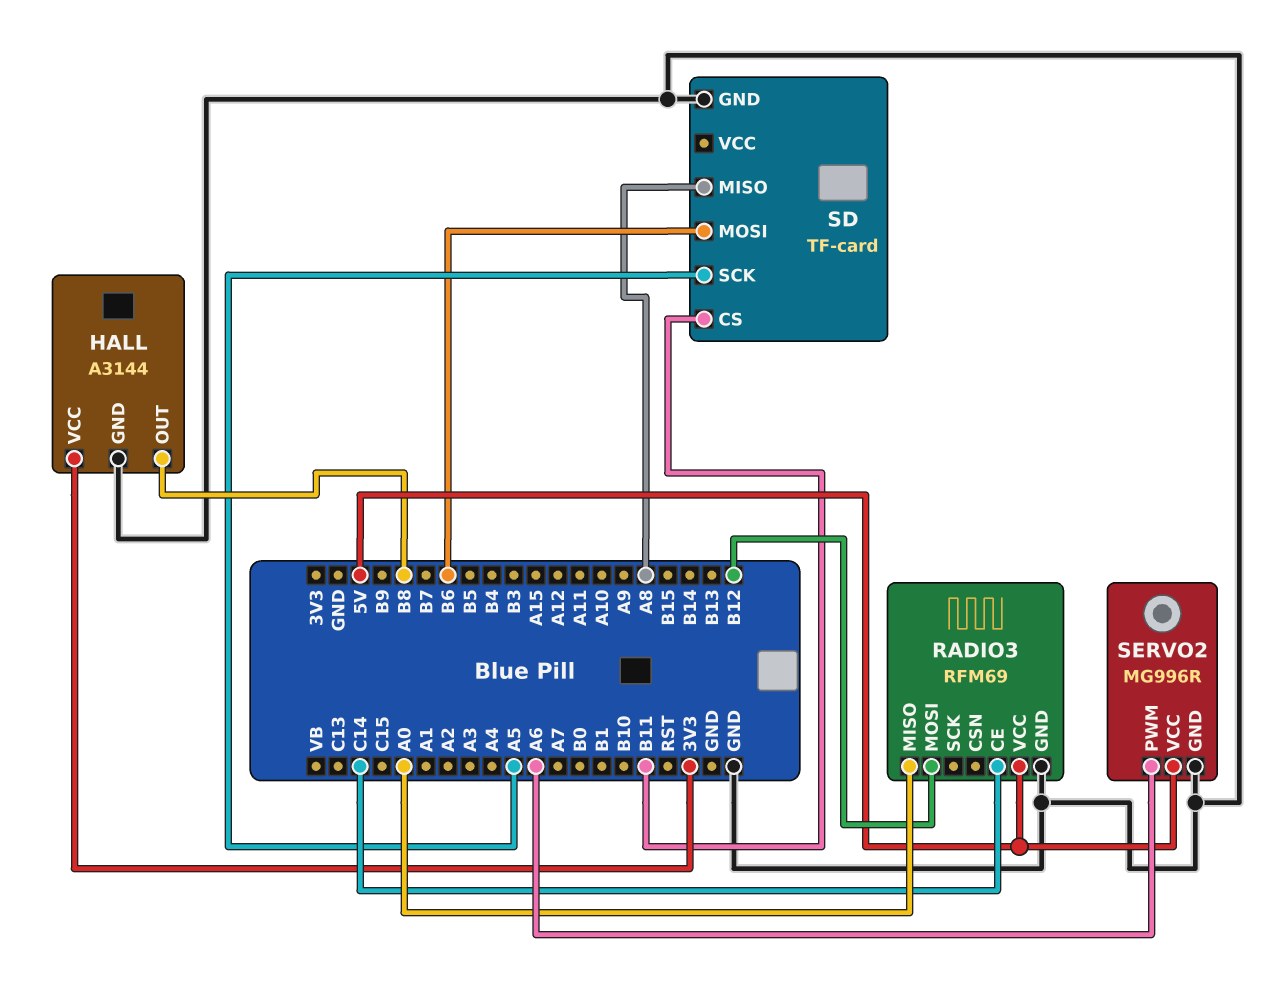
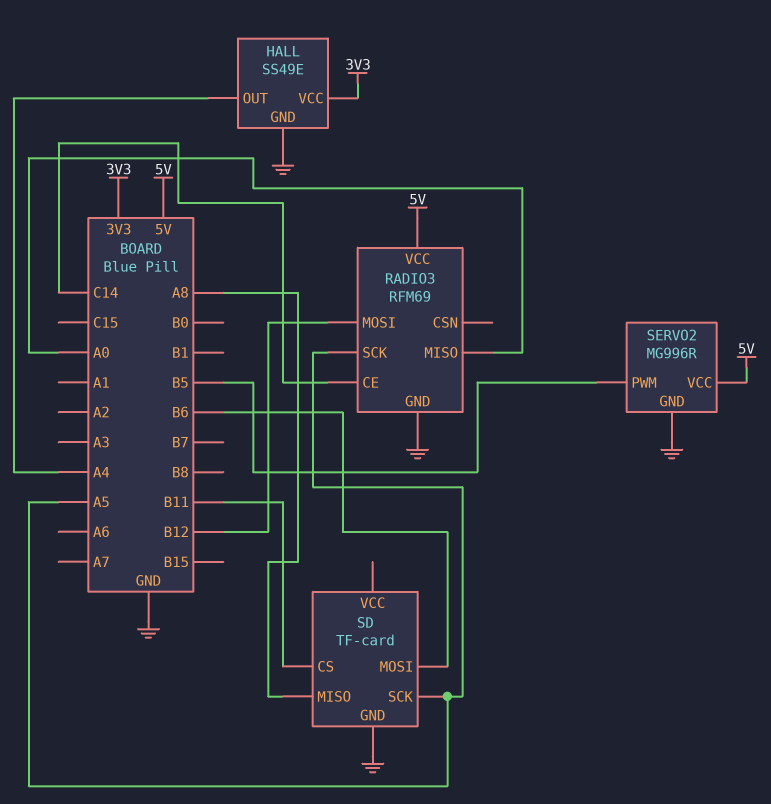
HALL: A3144 -> SS49E
HALL pin OUT: B8 -> A4
RADIO3 pin SCK: none -> A5
SERVO2 pin PWM: A6 -> B5

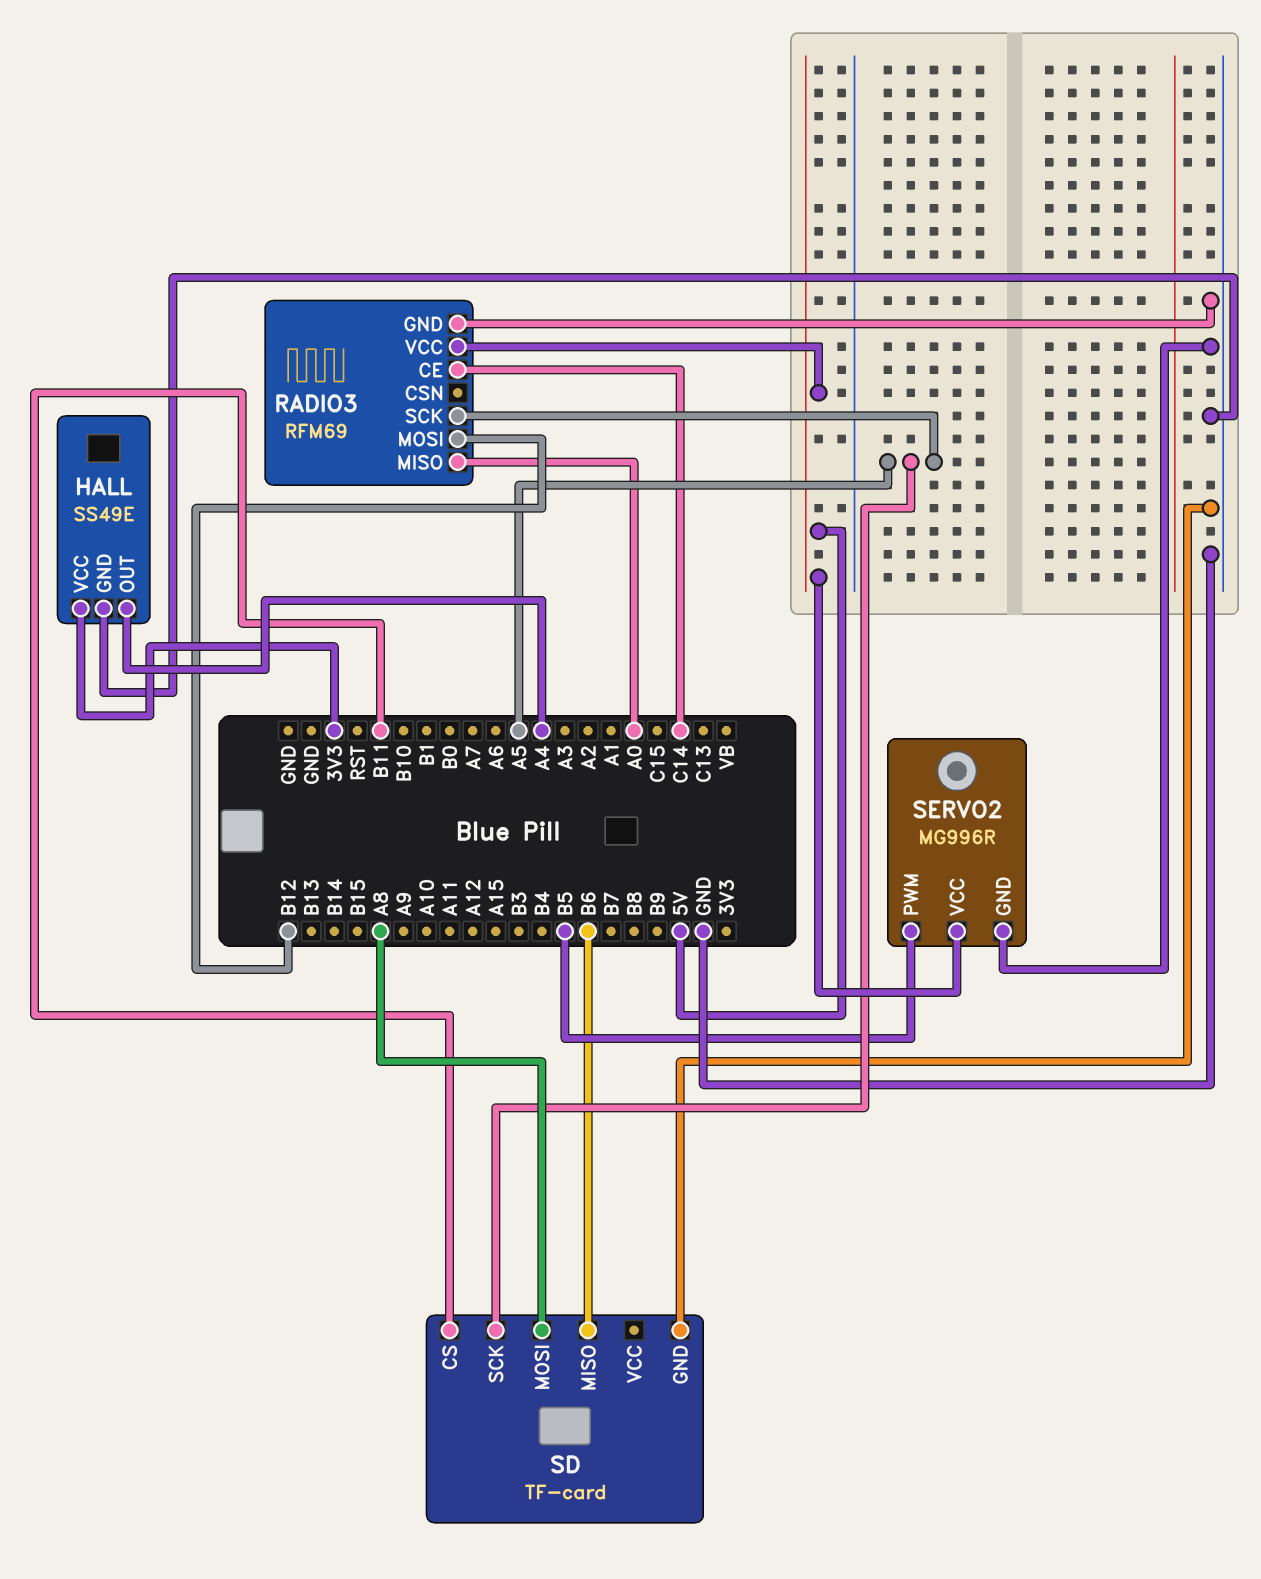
SD pin MISO: A8 -> B6
SD pin MOSI: B6 -> A8

